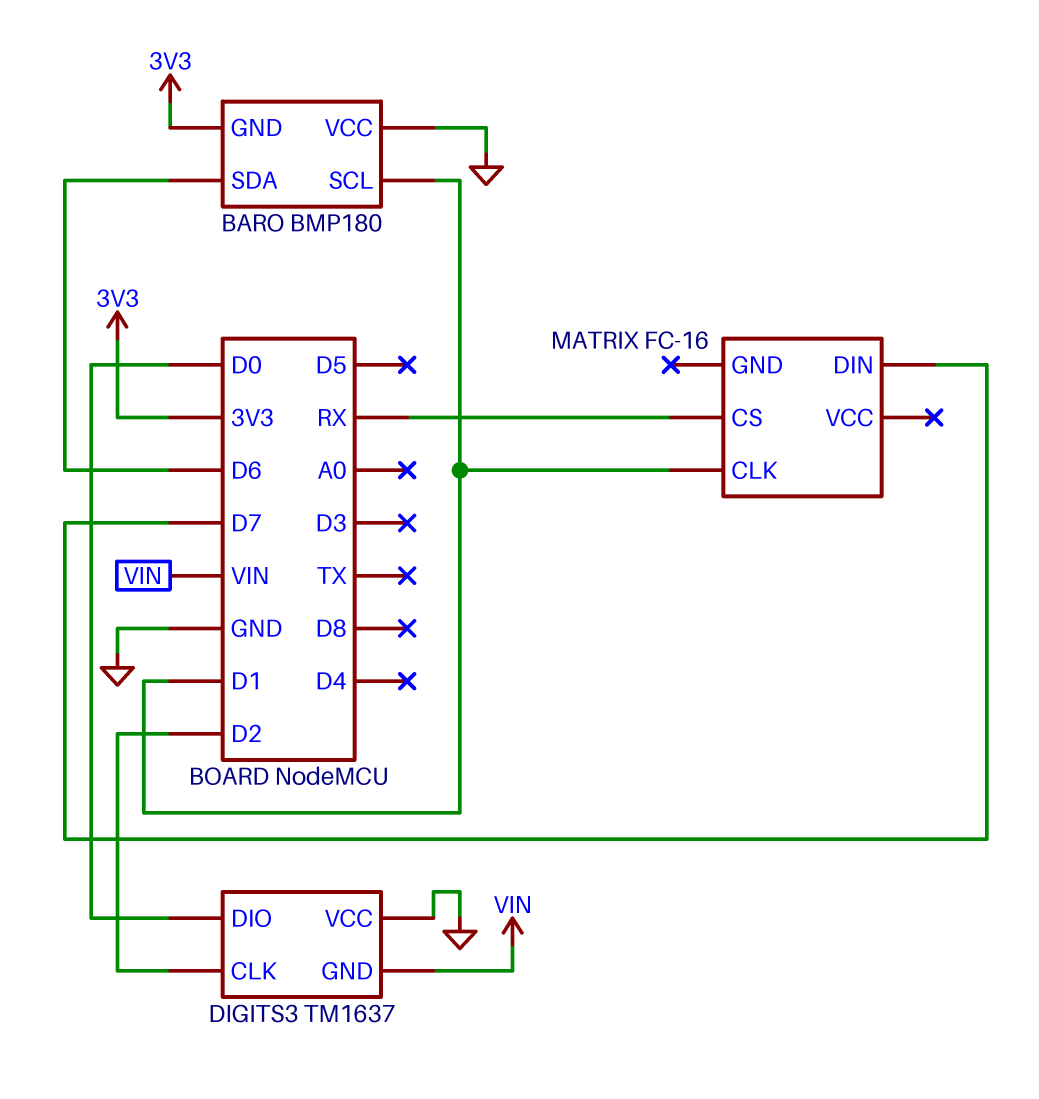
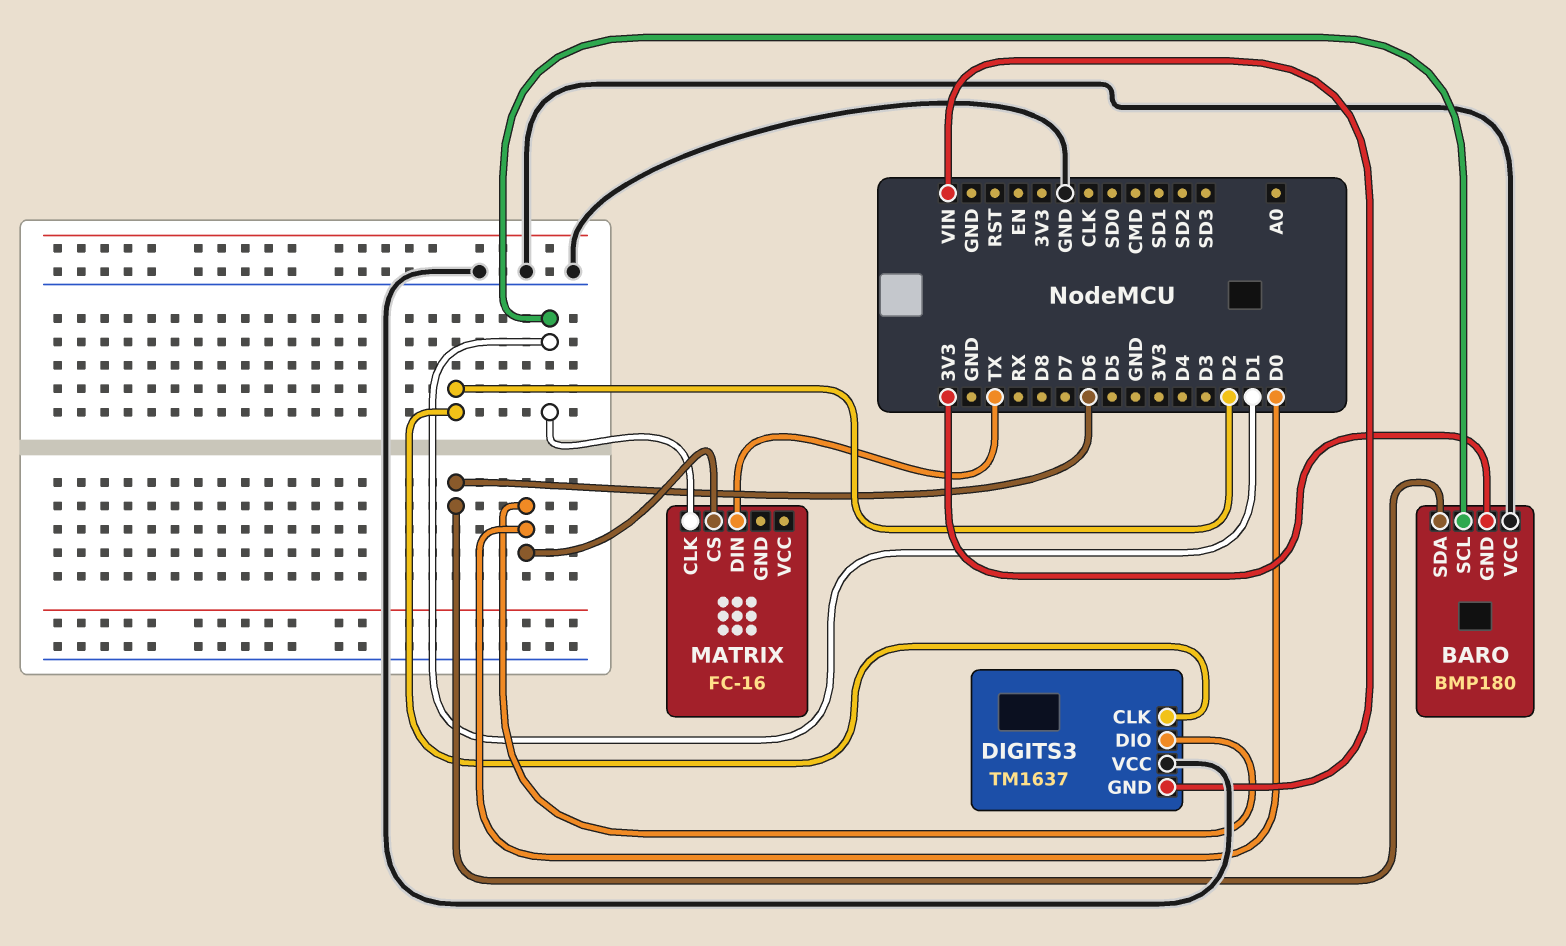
MATRIX pin CS: RX -> D0
MATRIX pin DIN: D7 -> TX

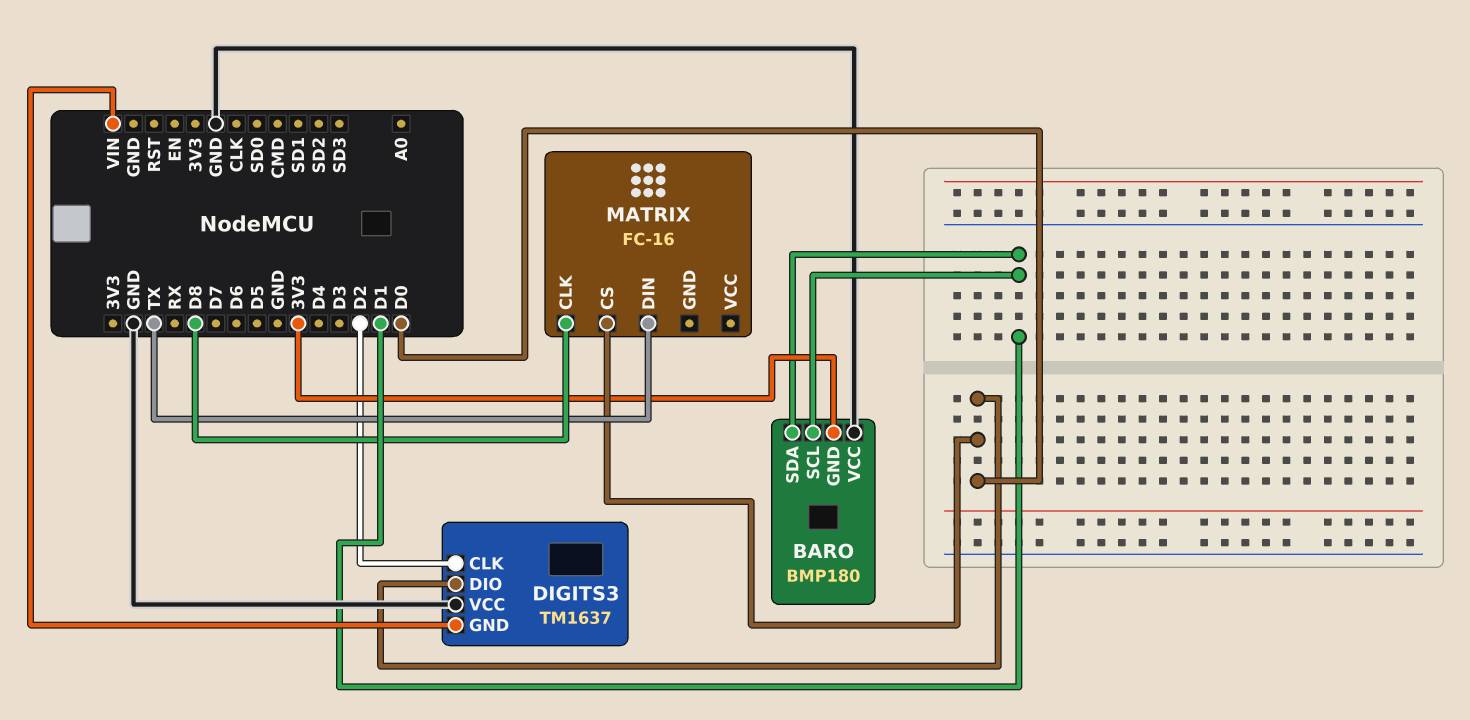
BARO pin SDA: D6 -> D1
MATRIX pin CLK: D1 -> D8

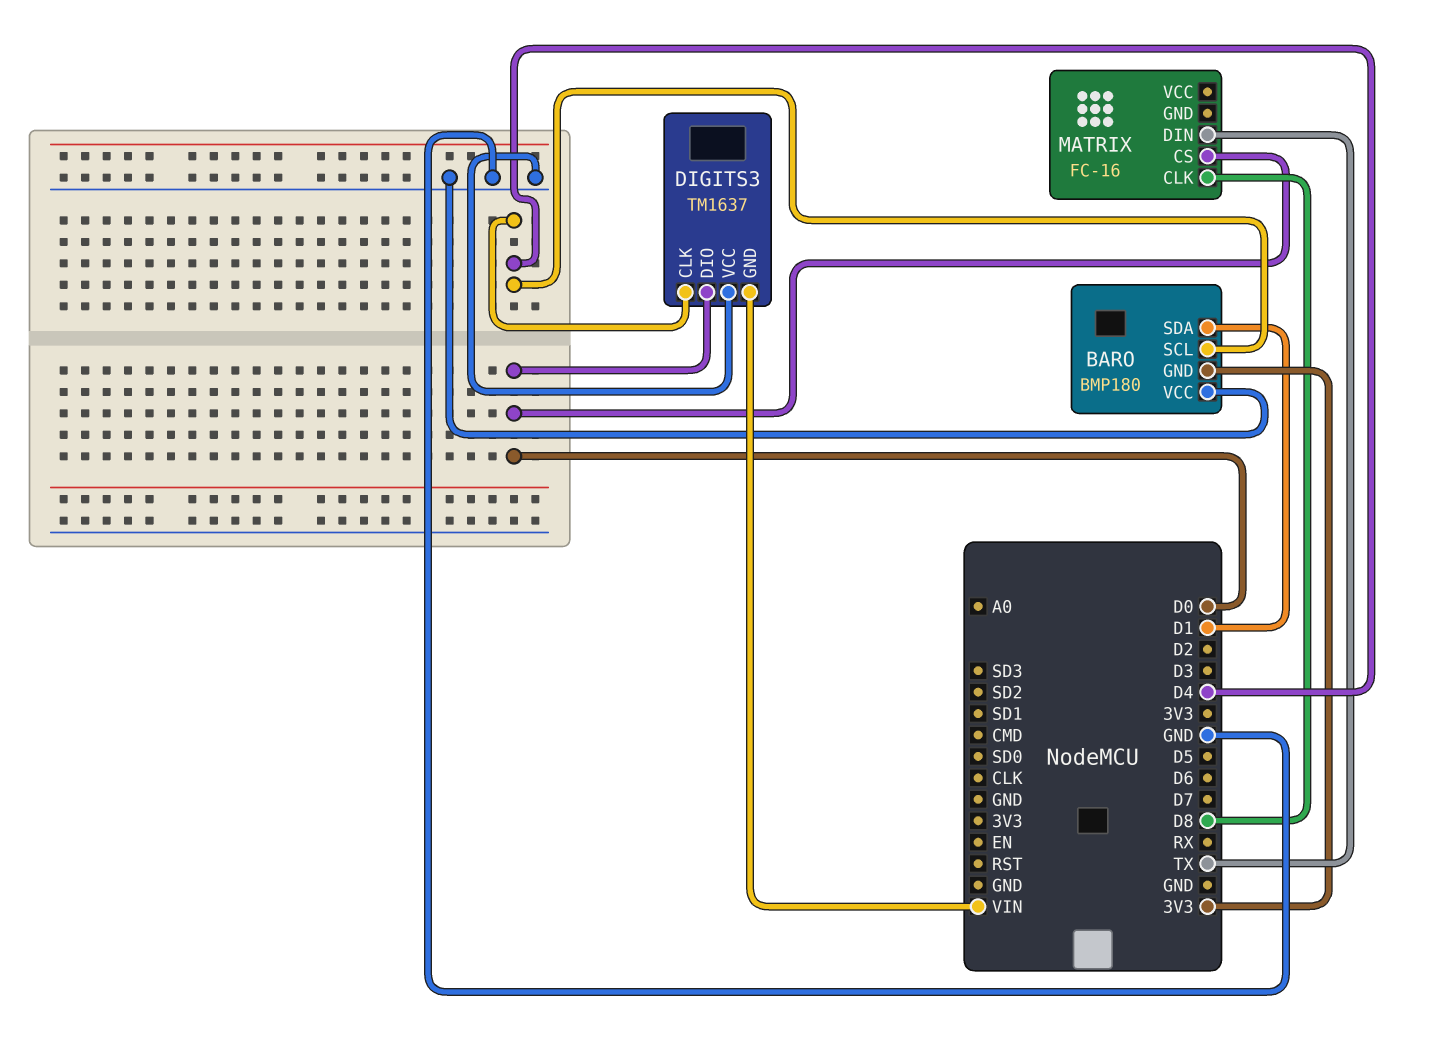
BARO pin SCL: D1 -> D4
DIGITS3 pin CLK: D2 -> D4

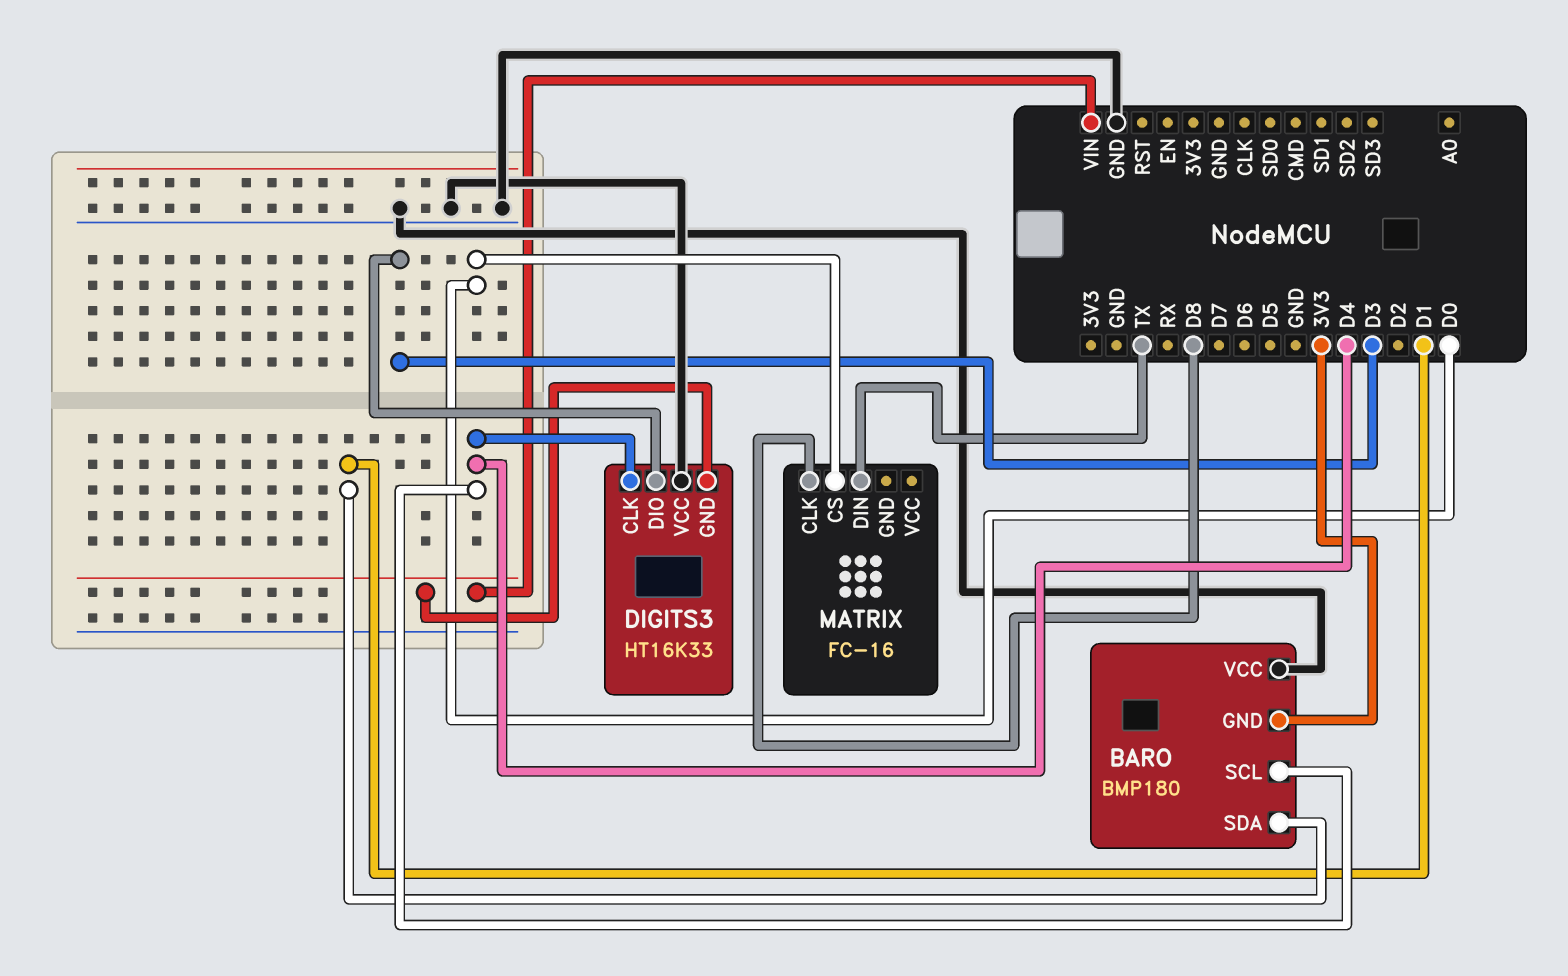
DIGITS3: TM1637 -> HT16K33
DIGITS3 pin DIO: D0 -> D3

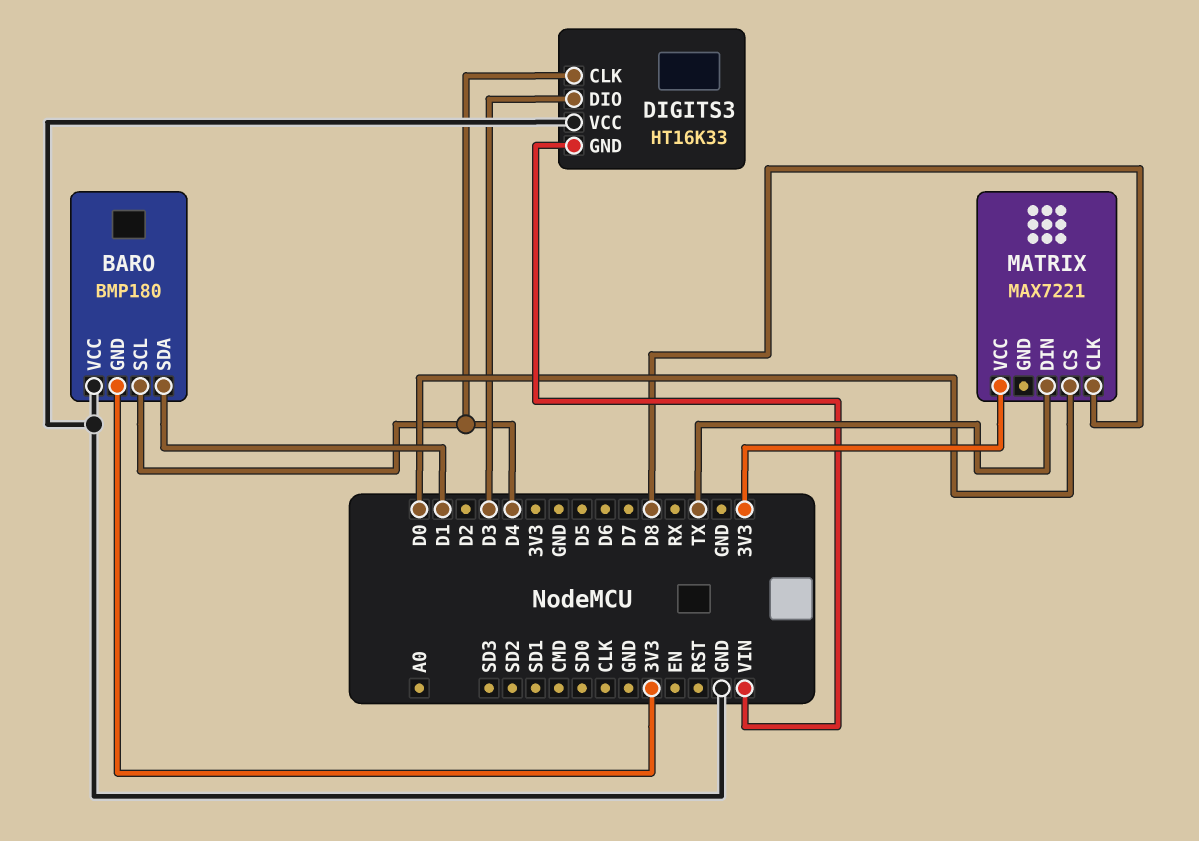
MATRIX: FC-16 -> MAX7221
MATRIX pin VCC: none -> 3V3

